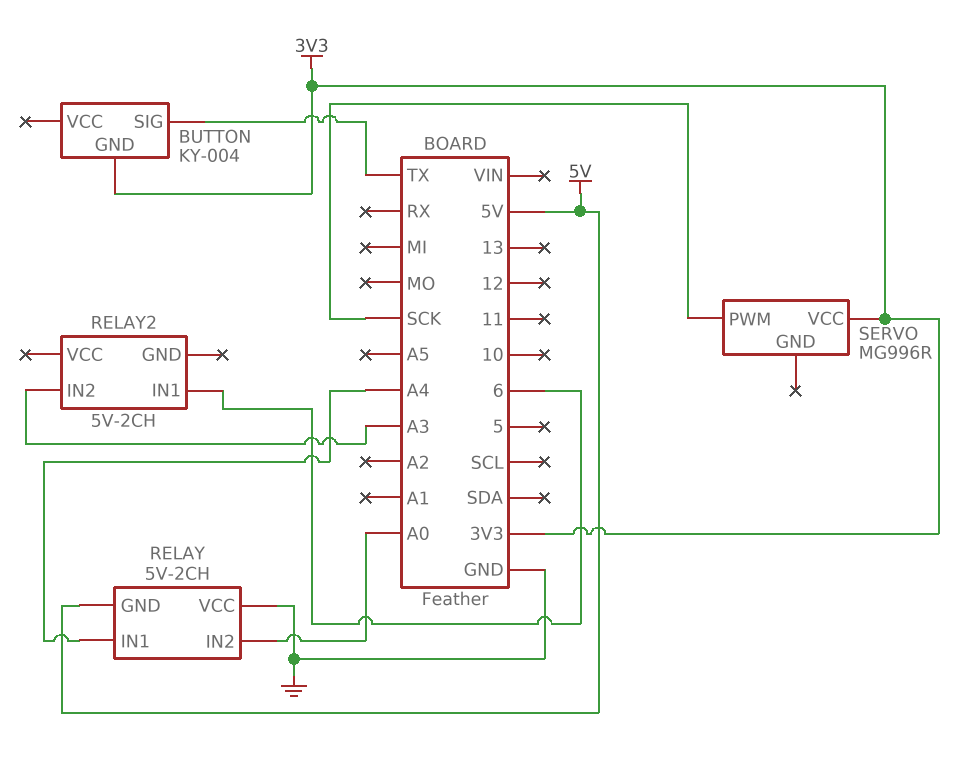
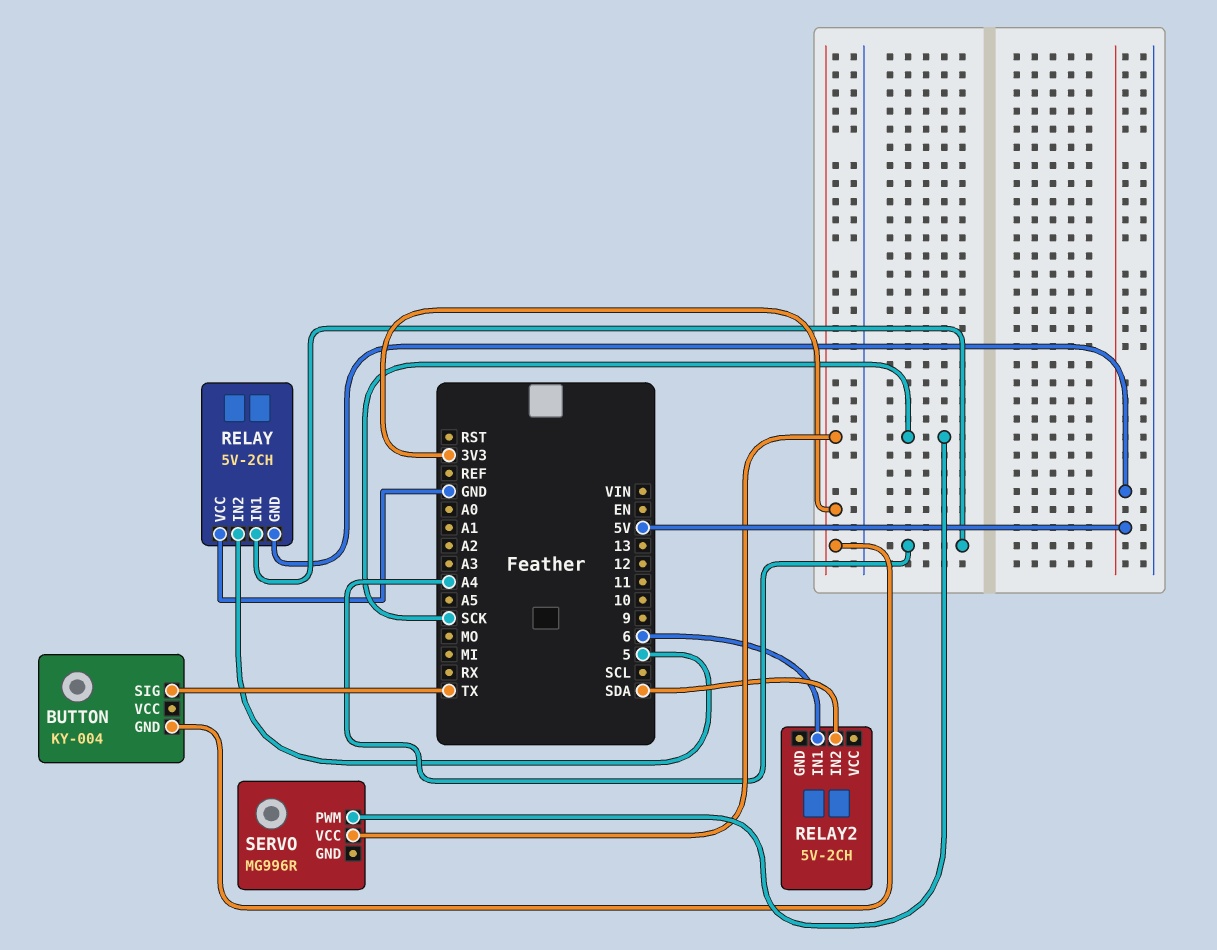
RELAY pin IN2: A0 -> 5
RELAY2 pin IN2: A3 -> SDA

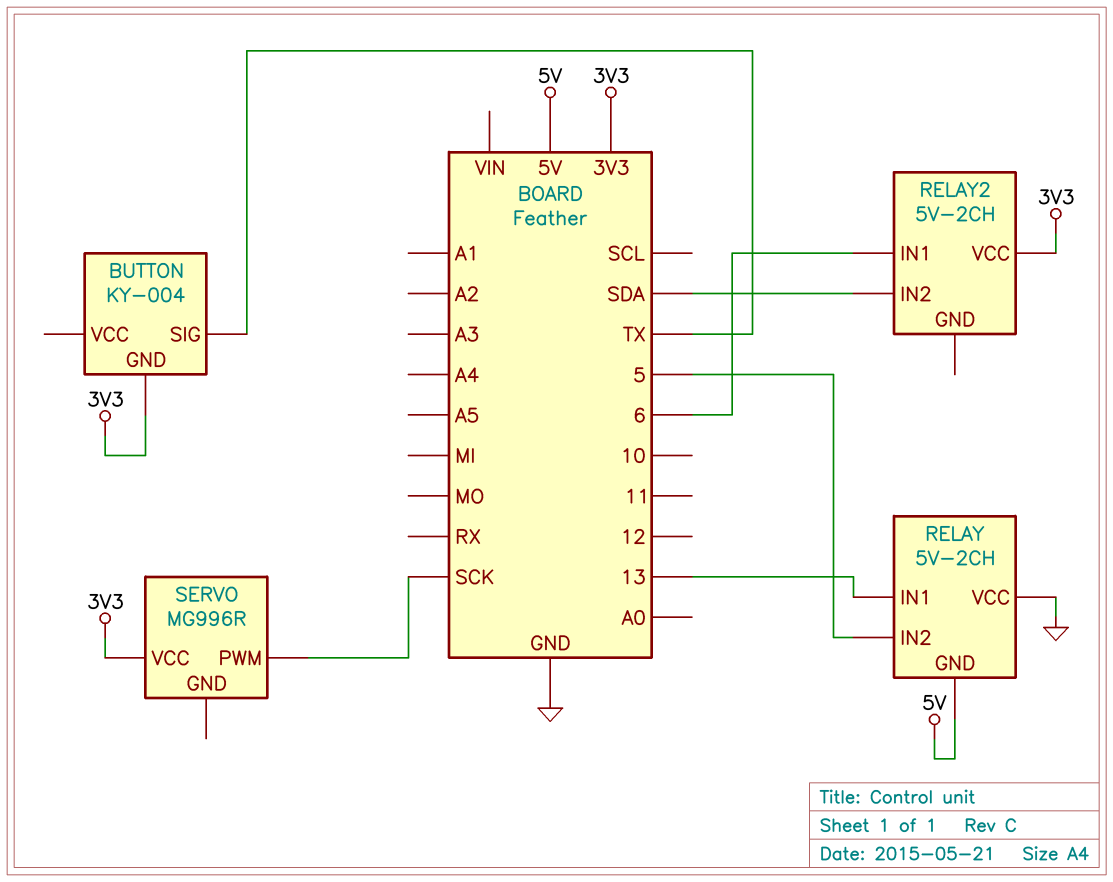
RELAY pin IN1: A4 -> 13
RELAY2 pin VCC: none -> 3V3

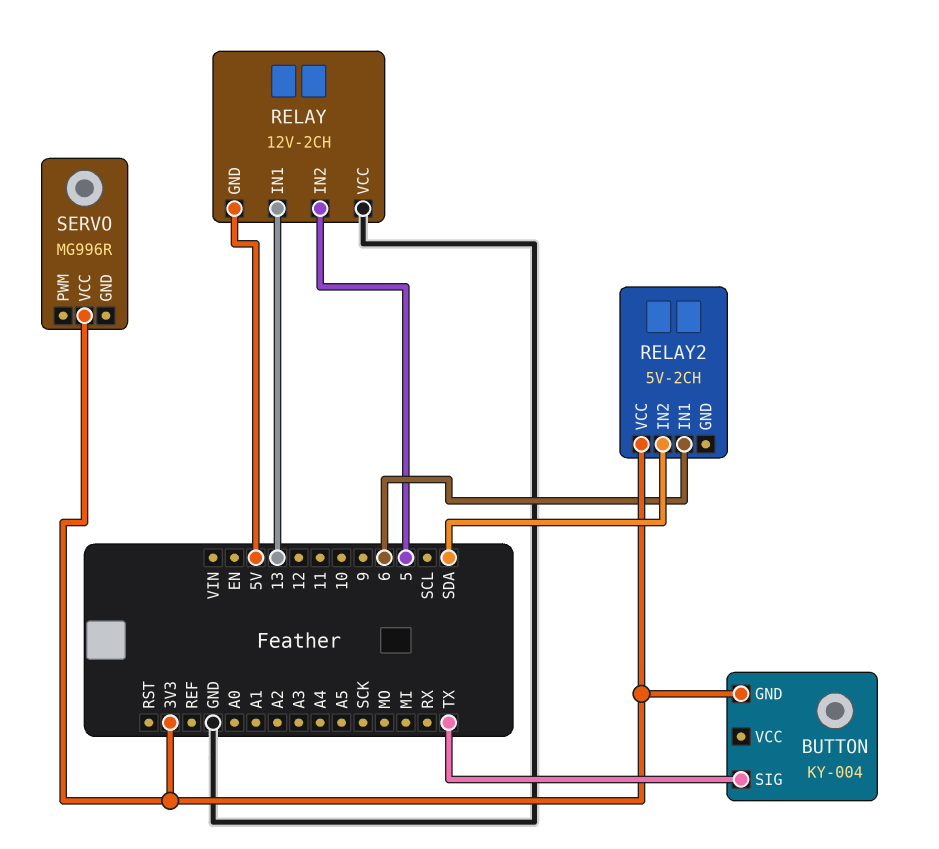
RELAY: 5V-2CH -> 12V-2CH
SERVO pin PWM: SCK -> none

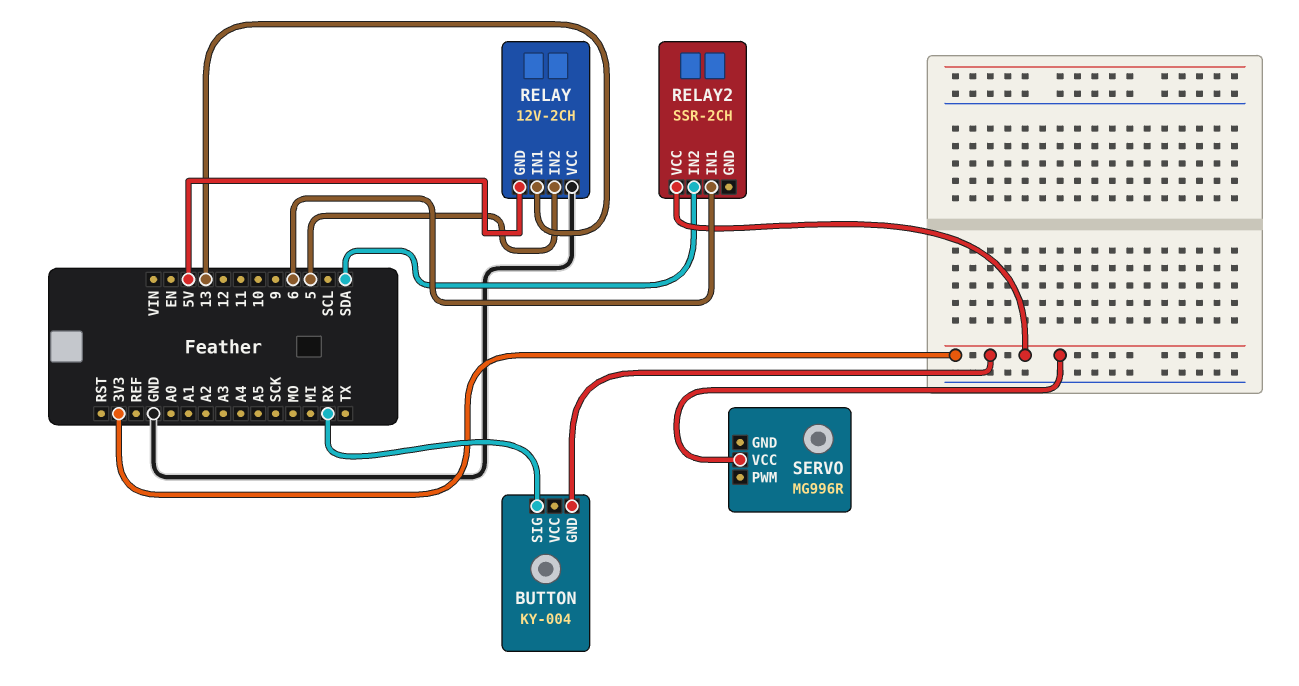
BUTTON pin SIG: TX -> RX
RELAY2: 5V-2CH -> SSR-2CH

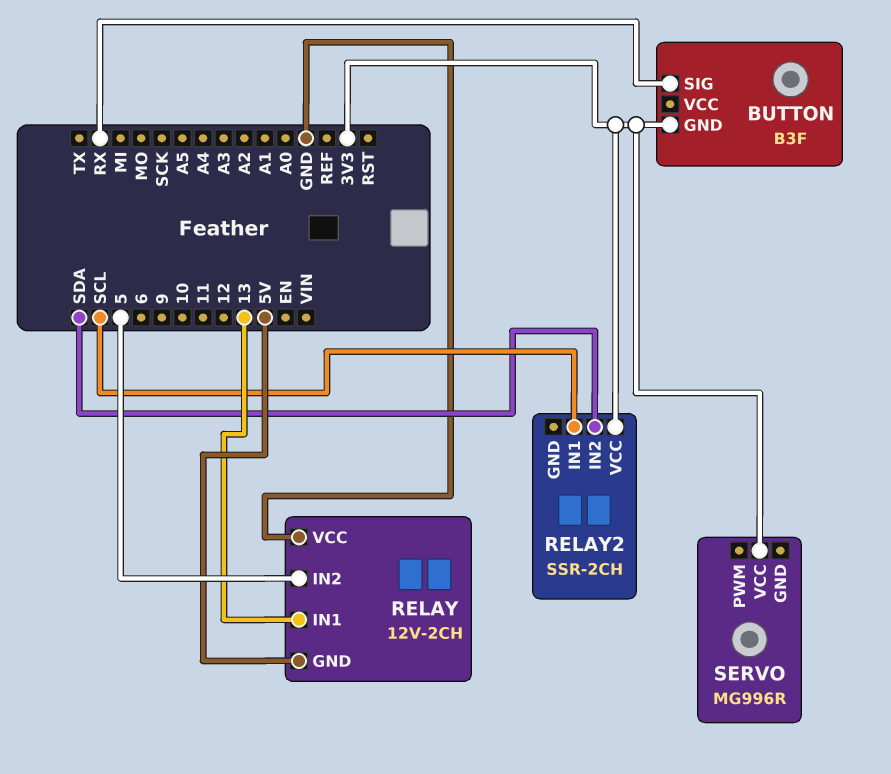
BUTTON: KY-004 -> B3F
RELAY2 pin IN1: 6 -> SCL

